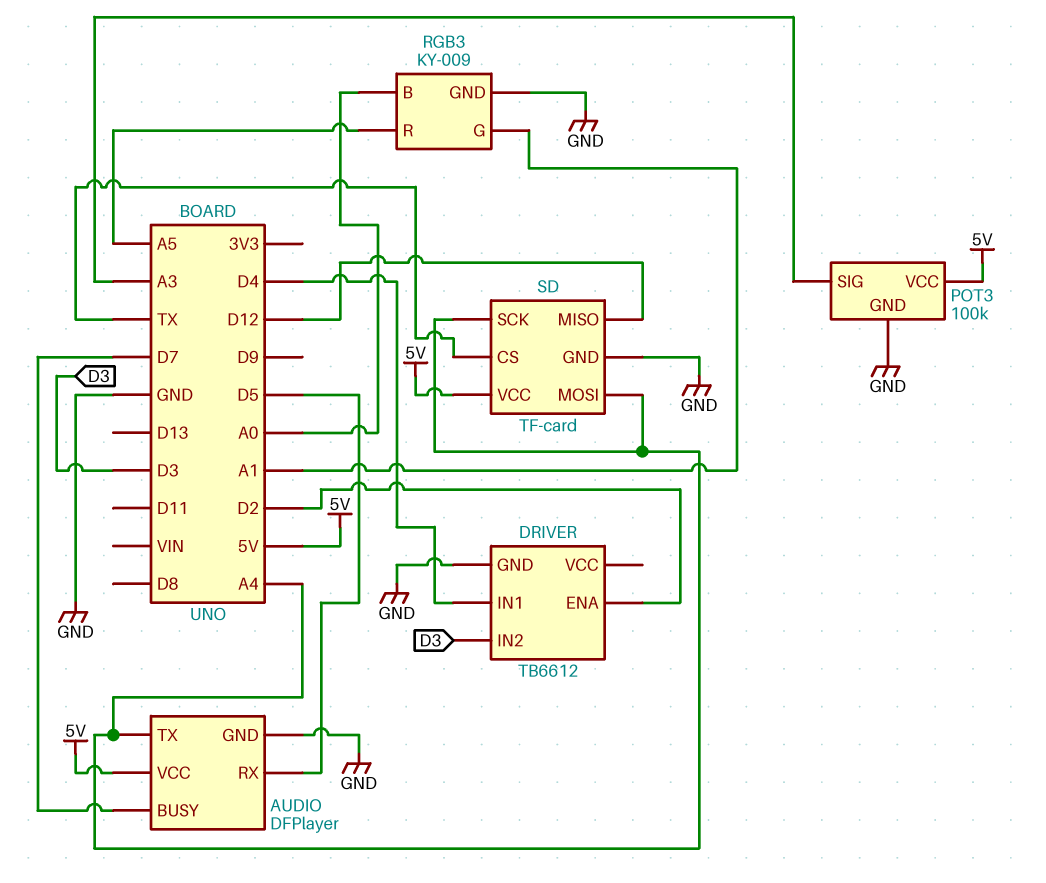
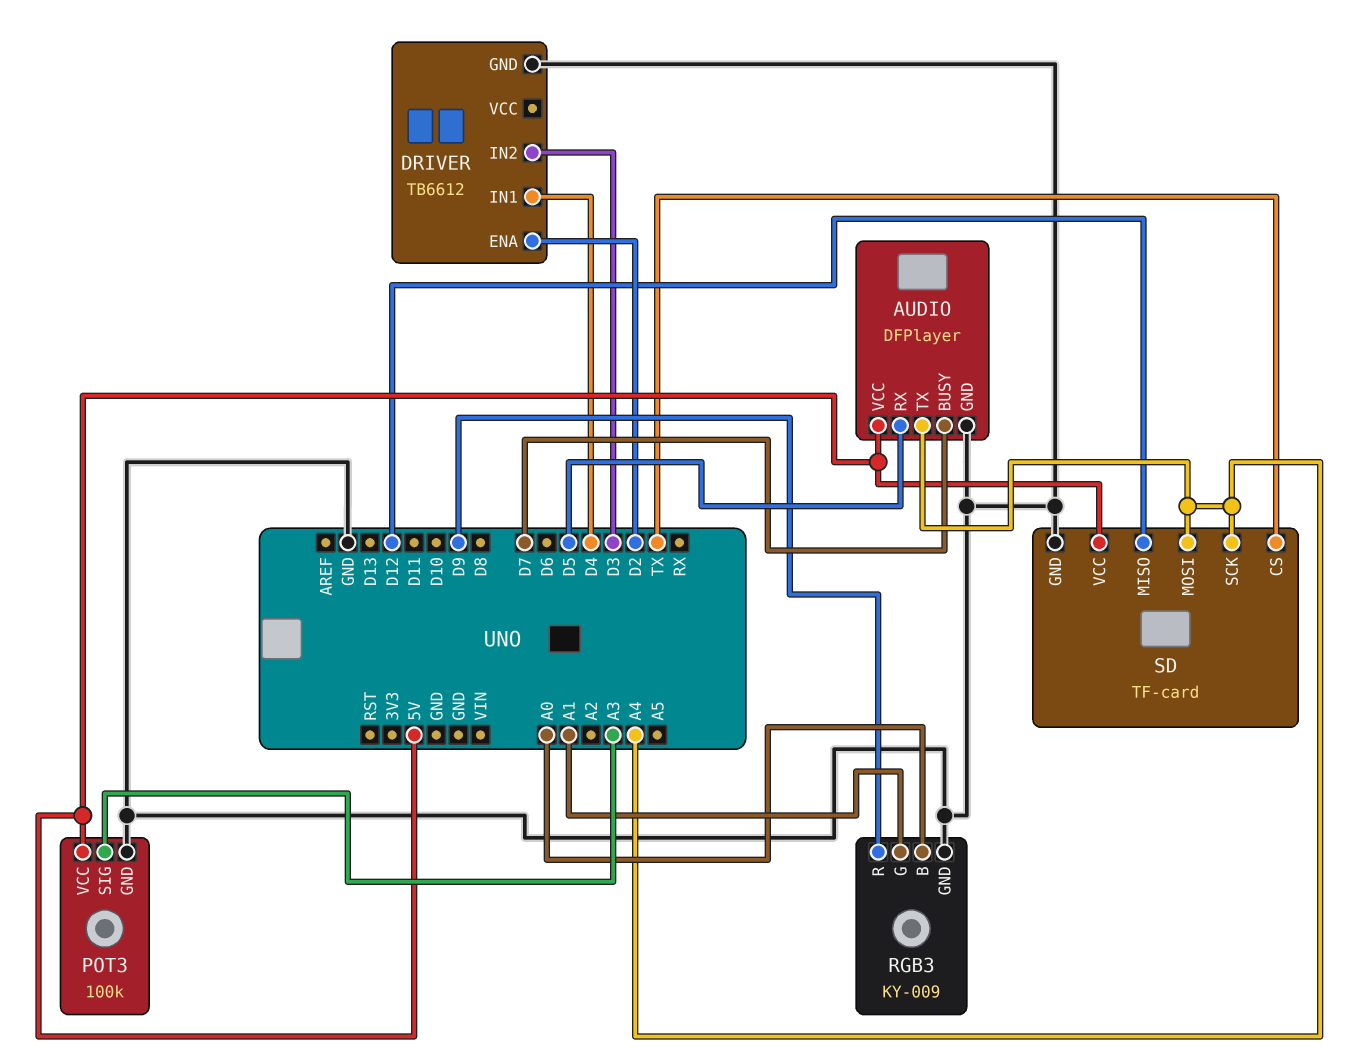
RGB3 pin R: A5 -> D9

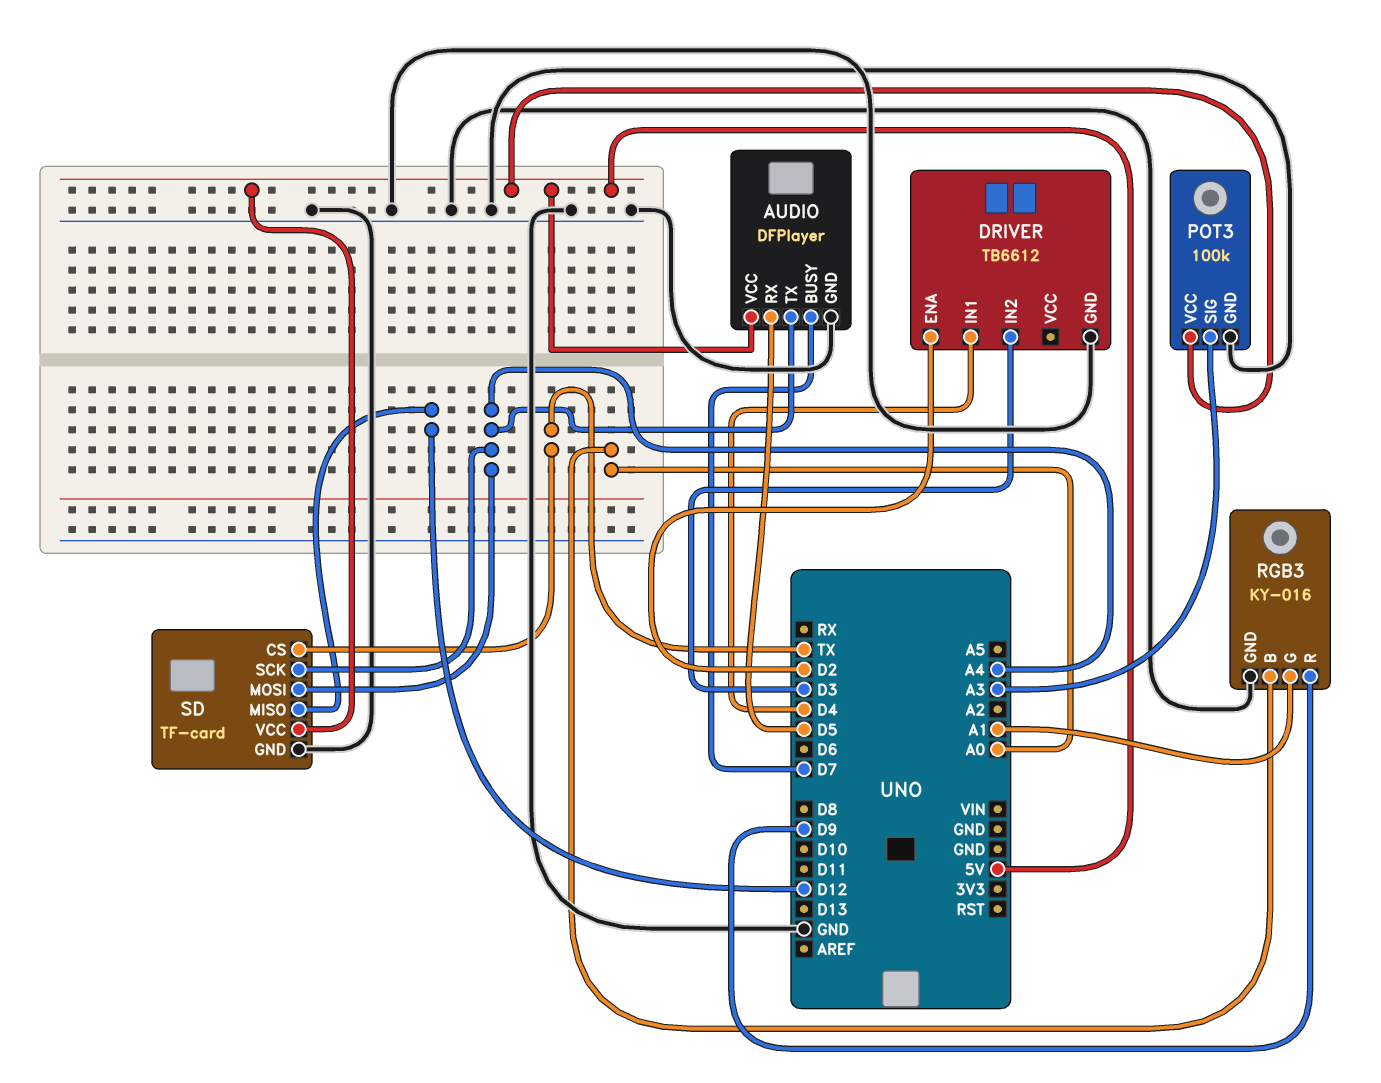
RGB3: KY-009 -> KY-016

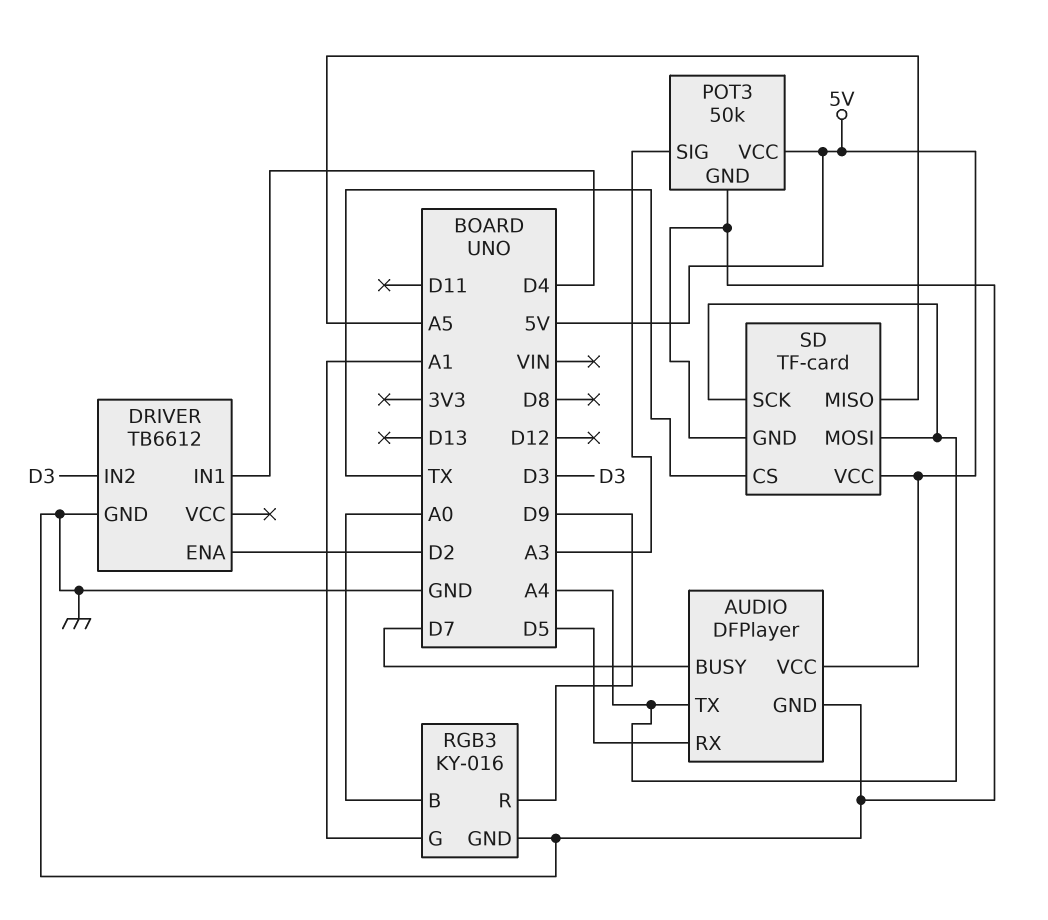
POT3: 100k -> 50k
SD pin MISO: D12 -> A5

